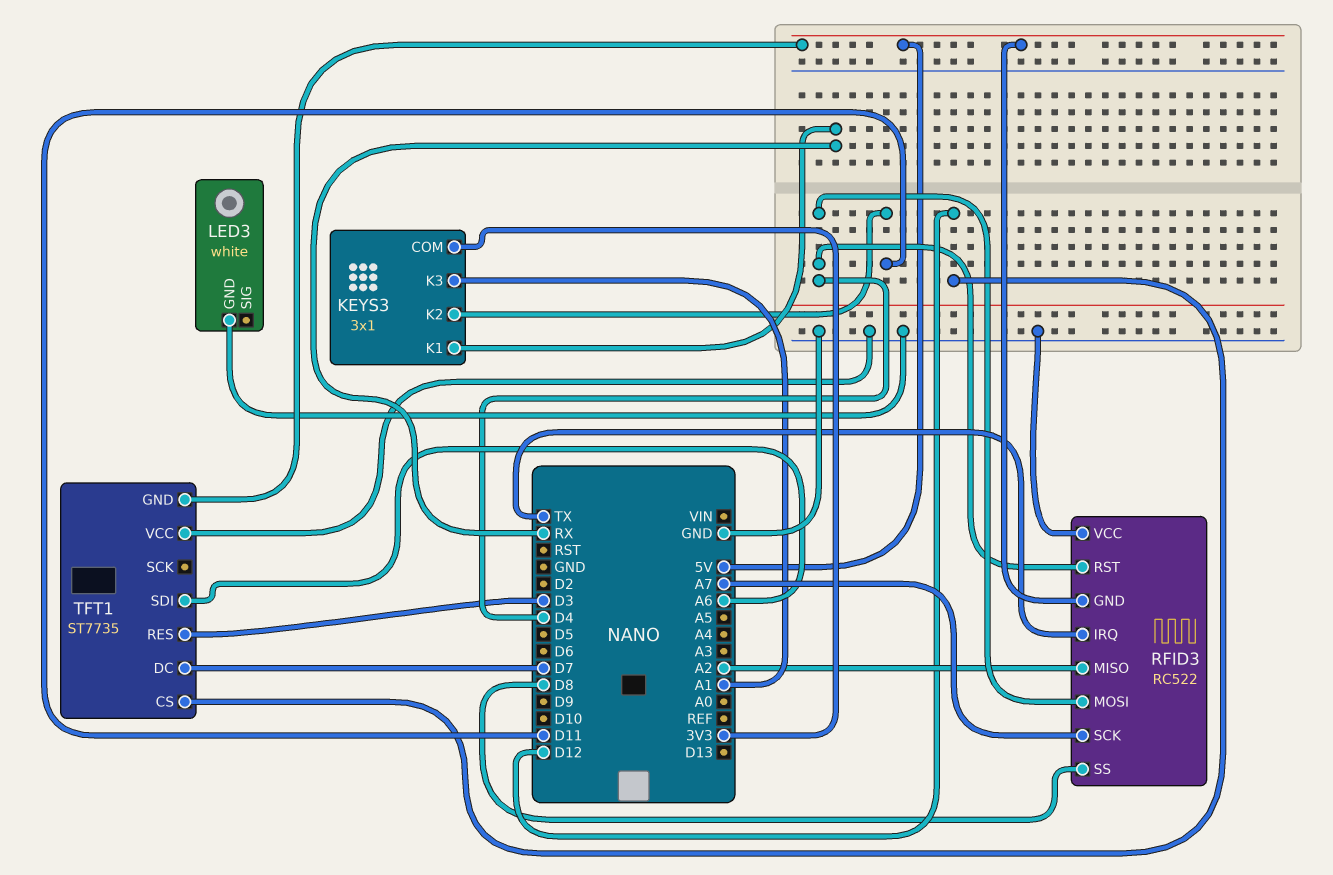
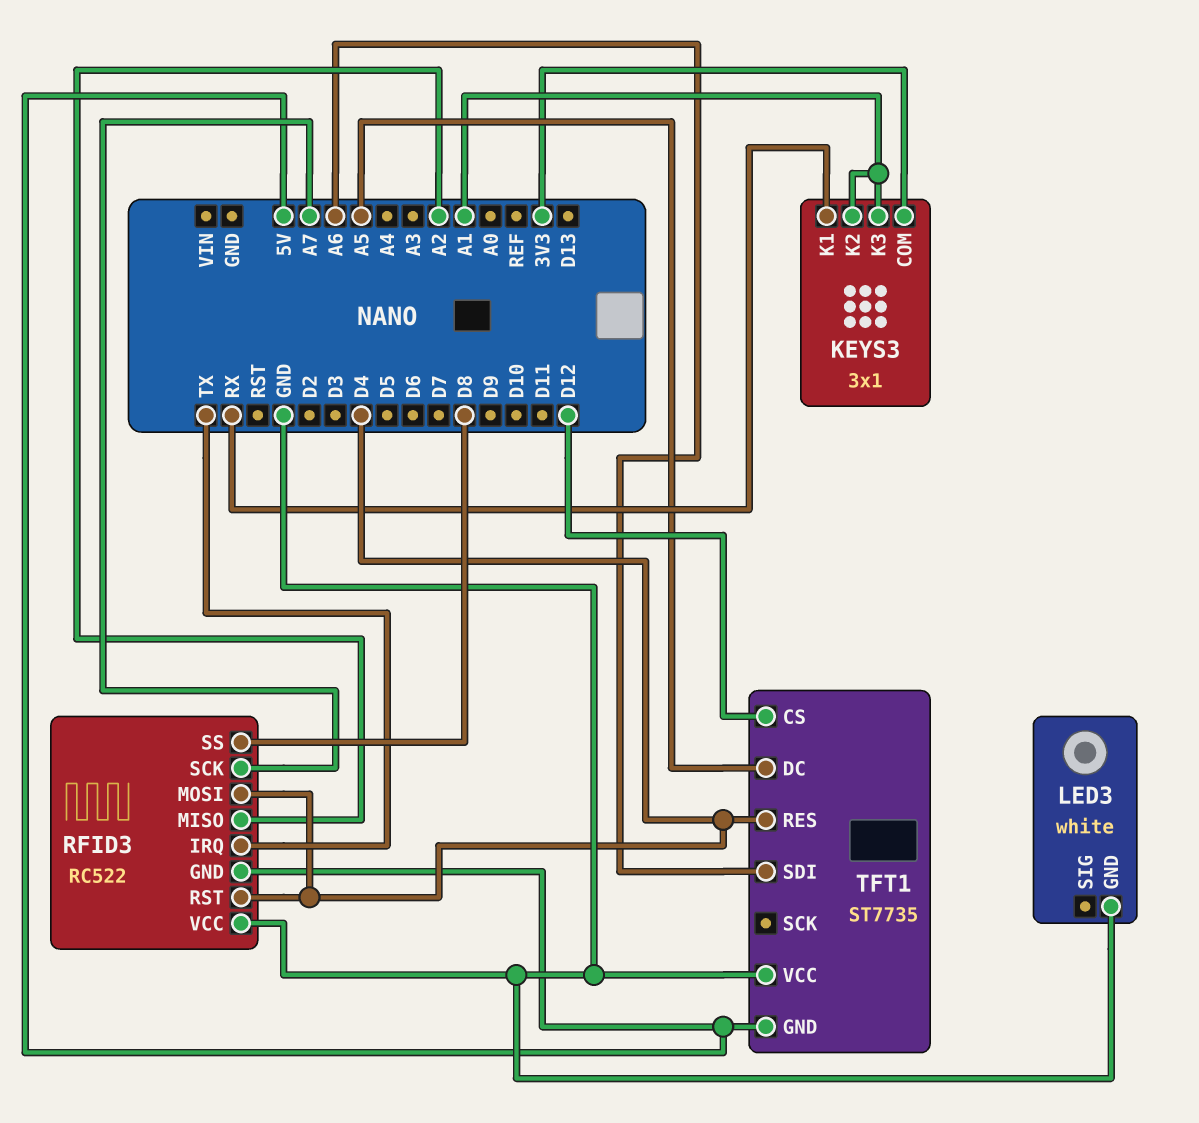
KEYS3 pin K2: D11 -> A1
TFT1 pin DC: D7 -> A5
TFT1 pin RES: D3 -> D4

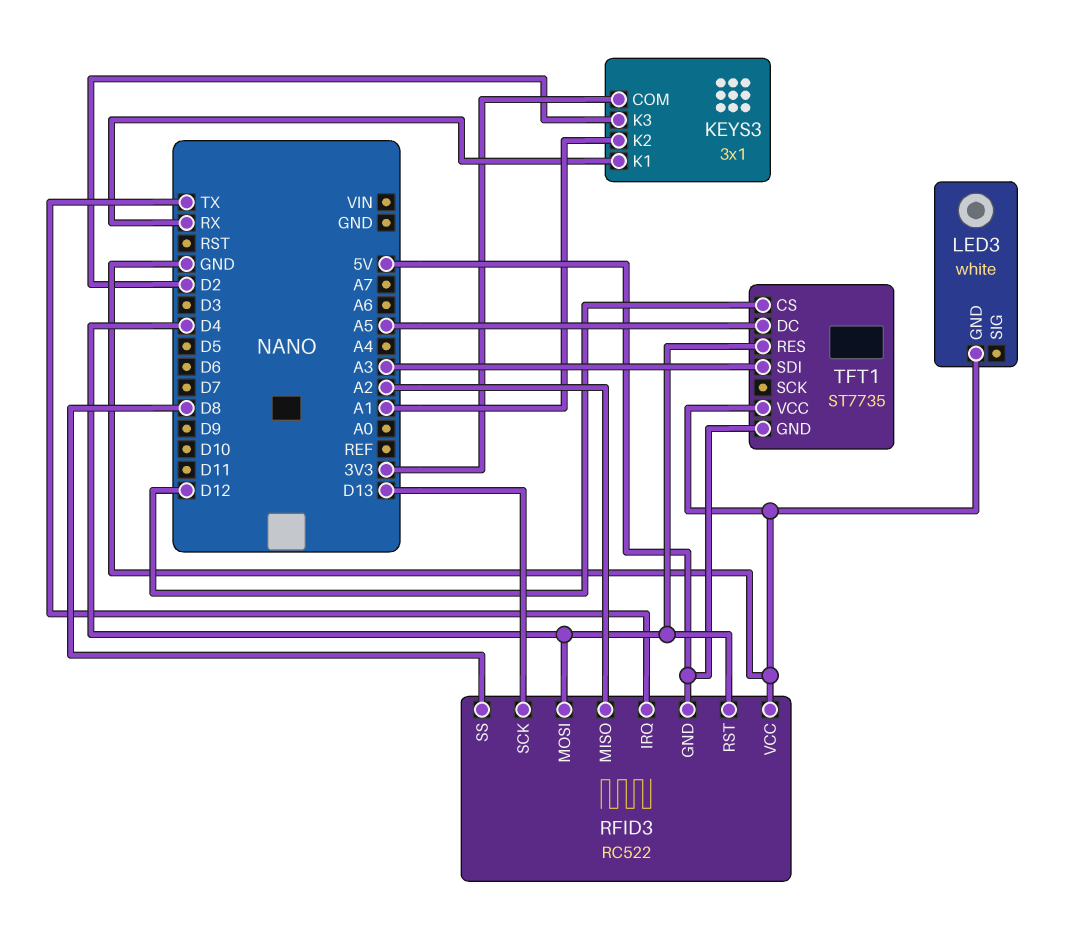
KEYS3 pin K3: A1 -> D2
RFID3 pin SCK: A7 -> D13
TFT1 pin SDI: A6 -> A3

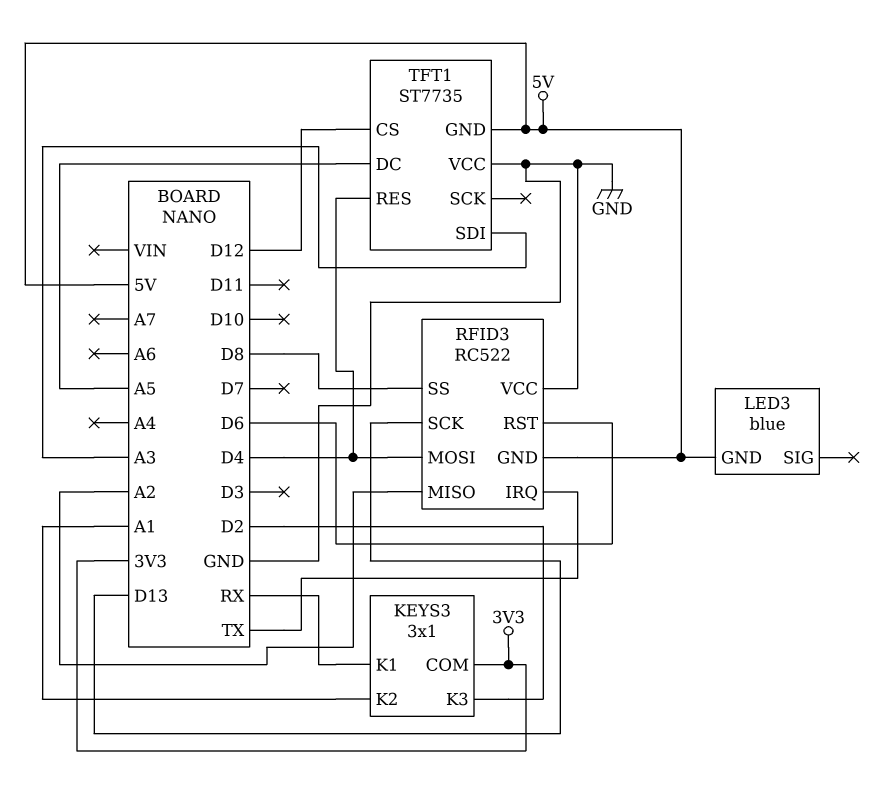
LED3: white -> blue
LED3 pin GND: GND -> 5V
RFID3 pin RST: D4 -> D6

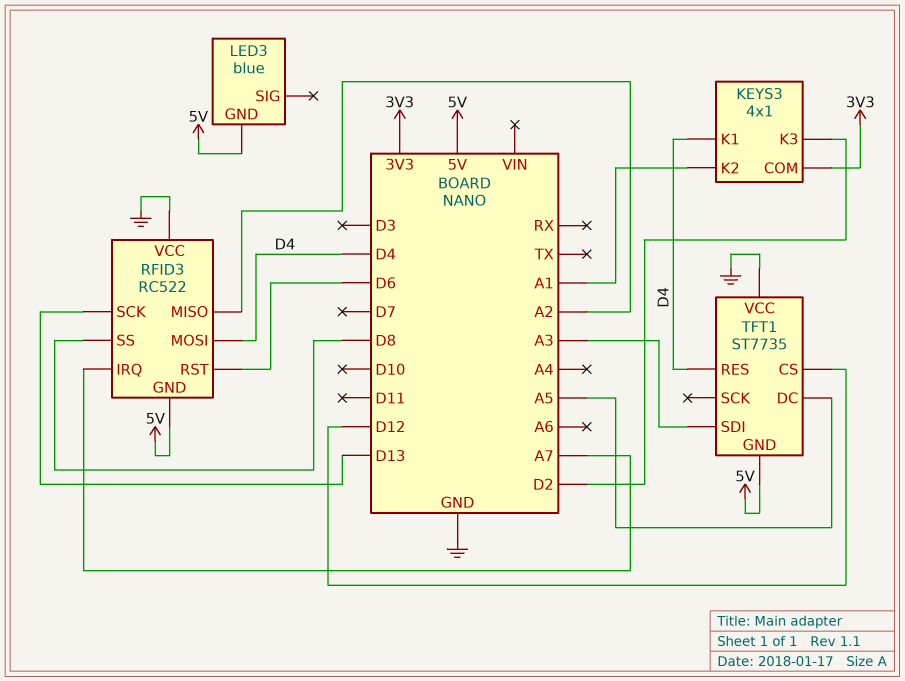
KEYS3: 3x1 -> 4x1
KEYS3 pin K1: RX -> D4
RFID3 pin IRQ: TX -> A7

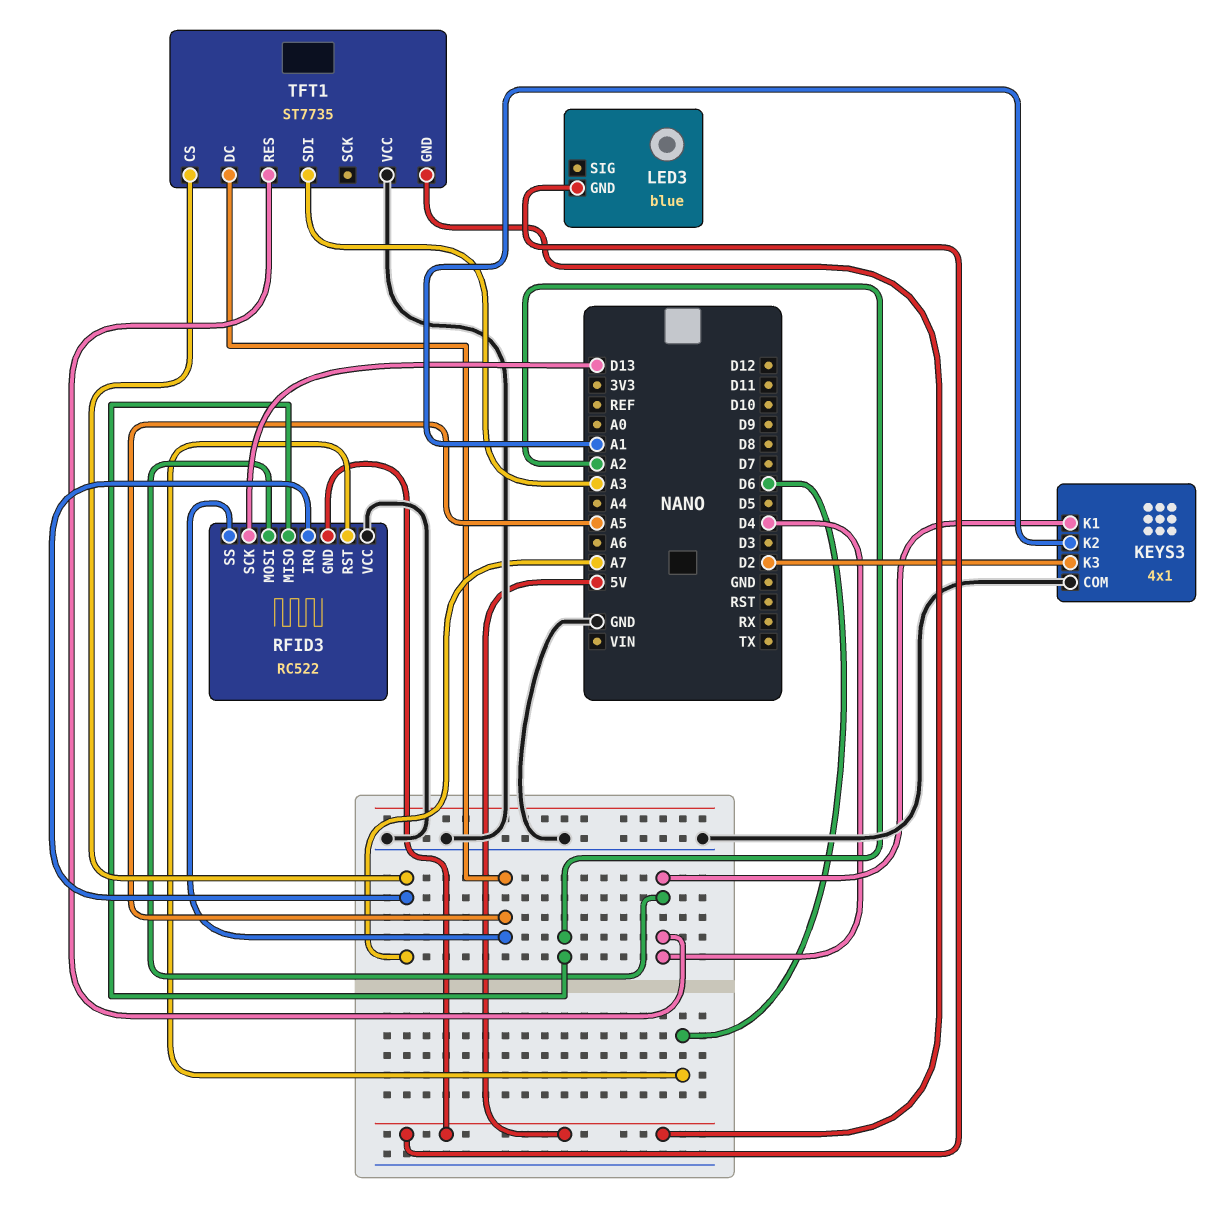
KEYS3 pin COM: 3V3 -> GND
RFID3 pin SS: D8 -> A5
TFT1 pin CS: D12 -> A7

